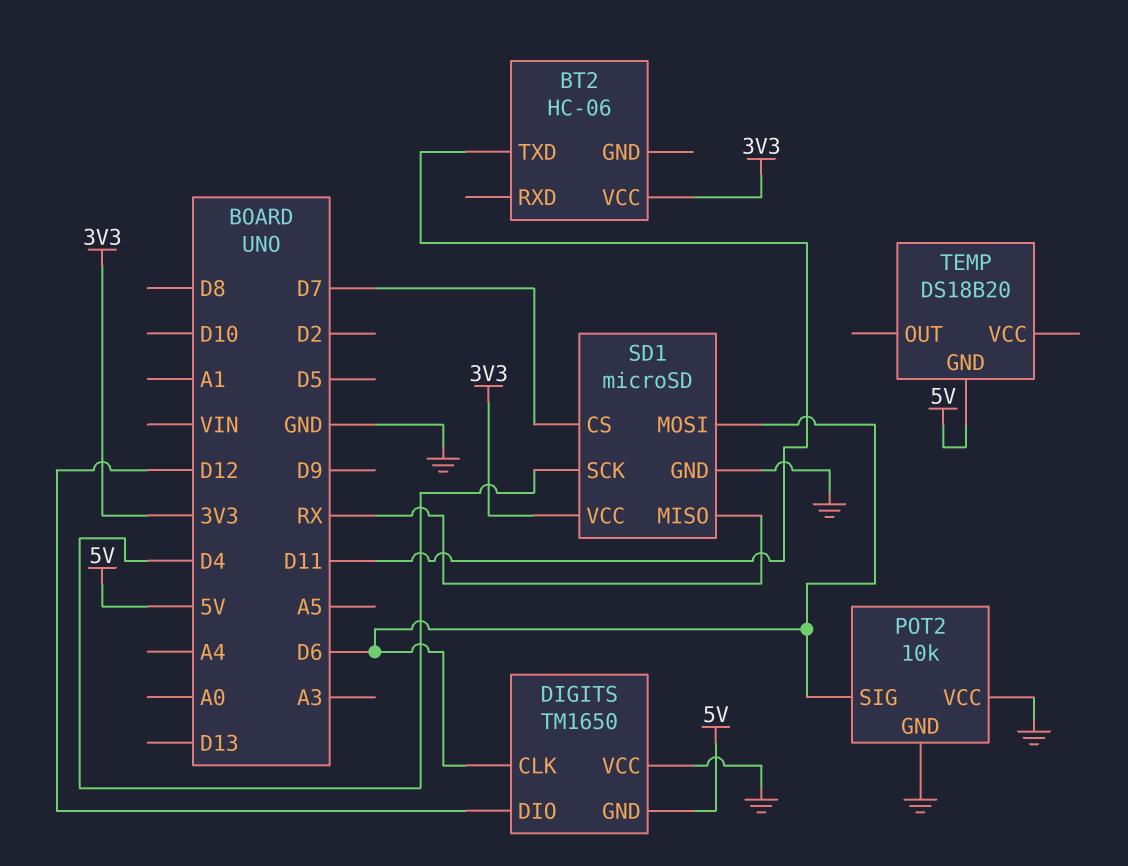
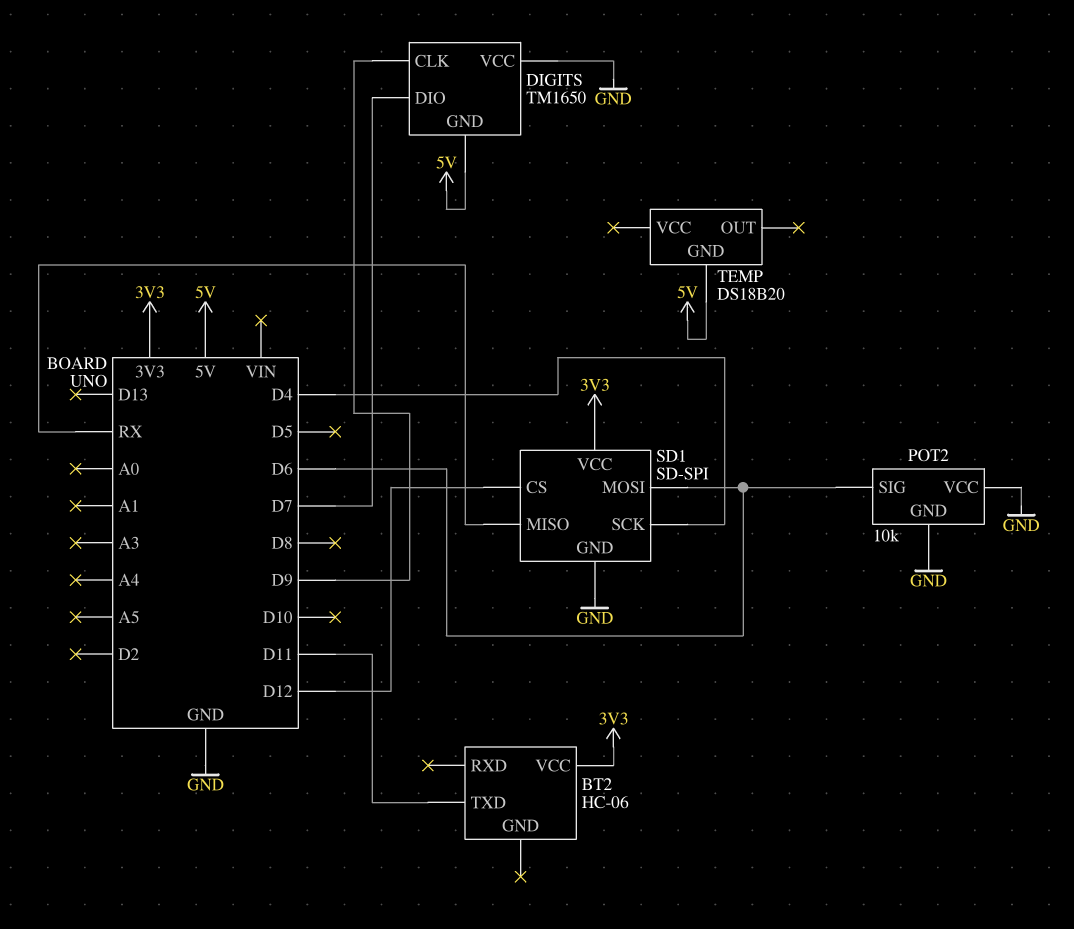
DIGITS pin CLK: D6 -> D9
DIGITS pin DIO: D12 -> D7
SD1: microSD -> SD-SPI
SD1 pin CS: D7 -> D12

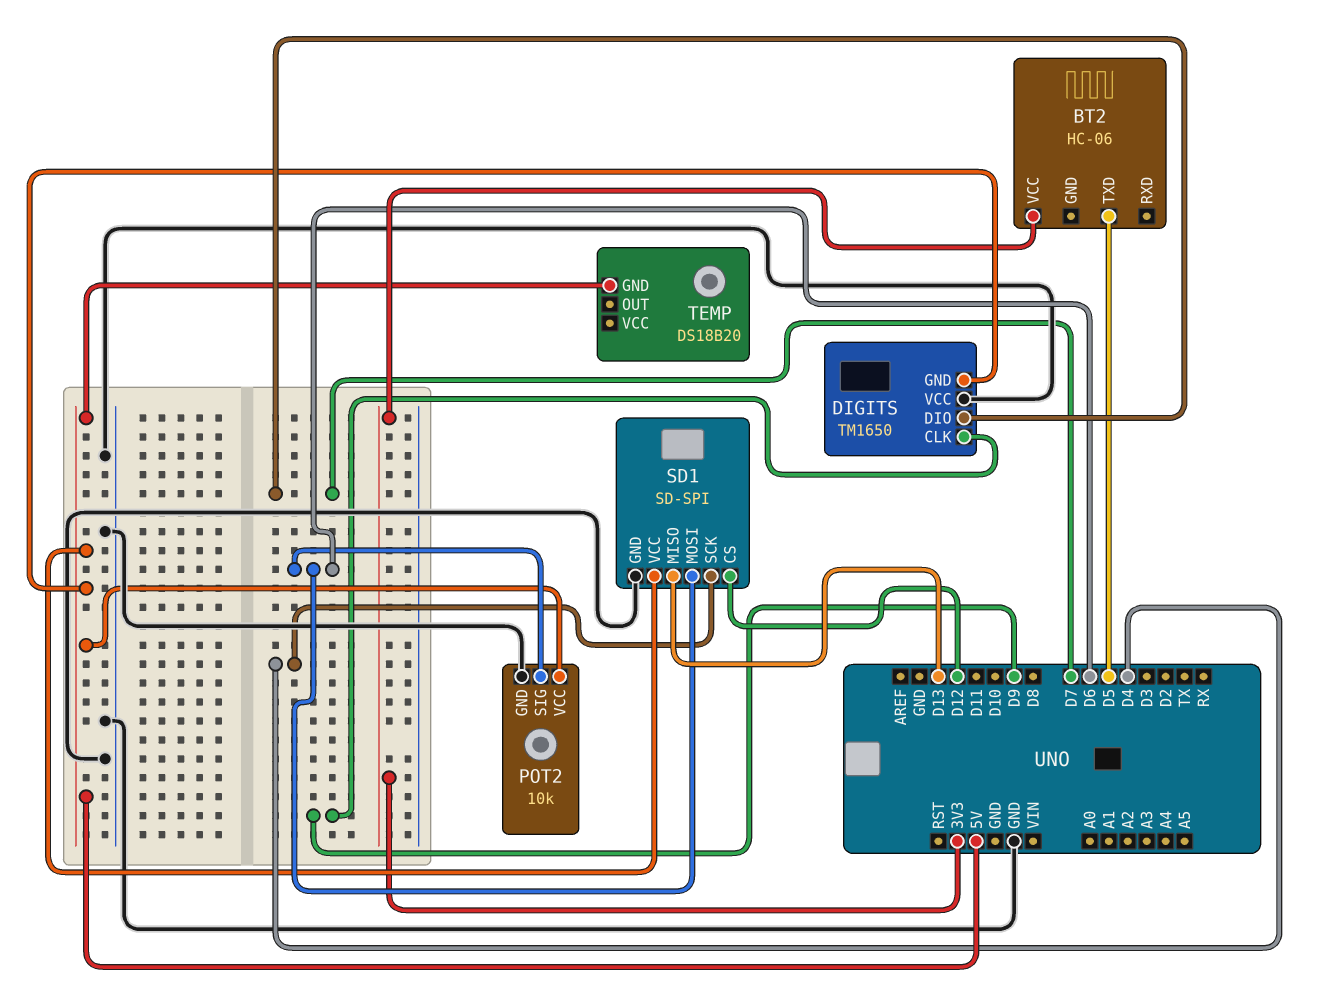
BT2 pin TXD: D11 -> D5
POT2 pin VCC: GND -> 5V
SD1 pin MISO: RX -> D13
SD1 pin VCC: 3V3 -> 5V

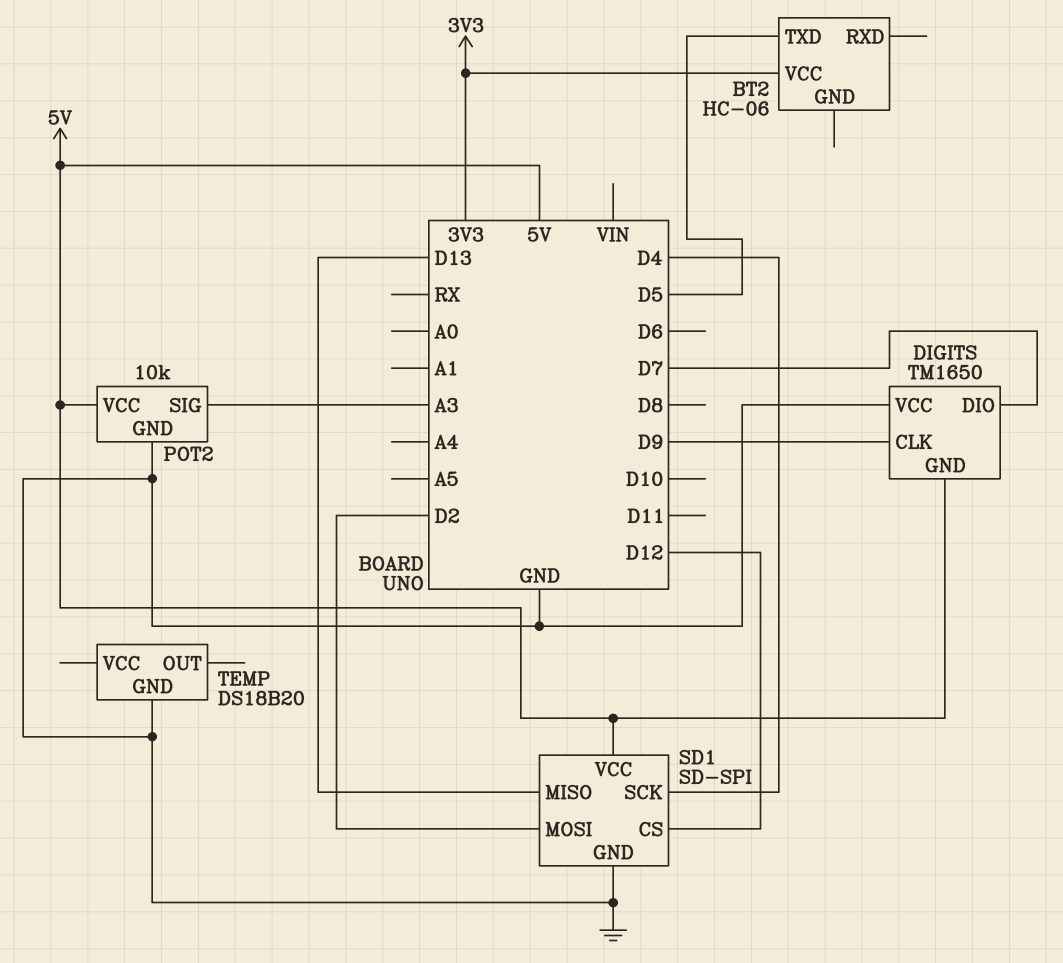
POT2 pin SIG: D6 -> A3
SD1 pin MOSI: D6 -> D2
TEMP pin GND: 5V -> GND

